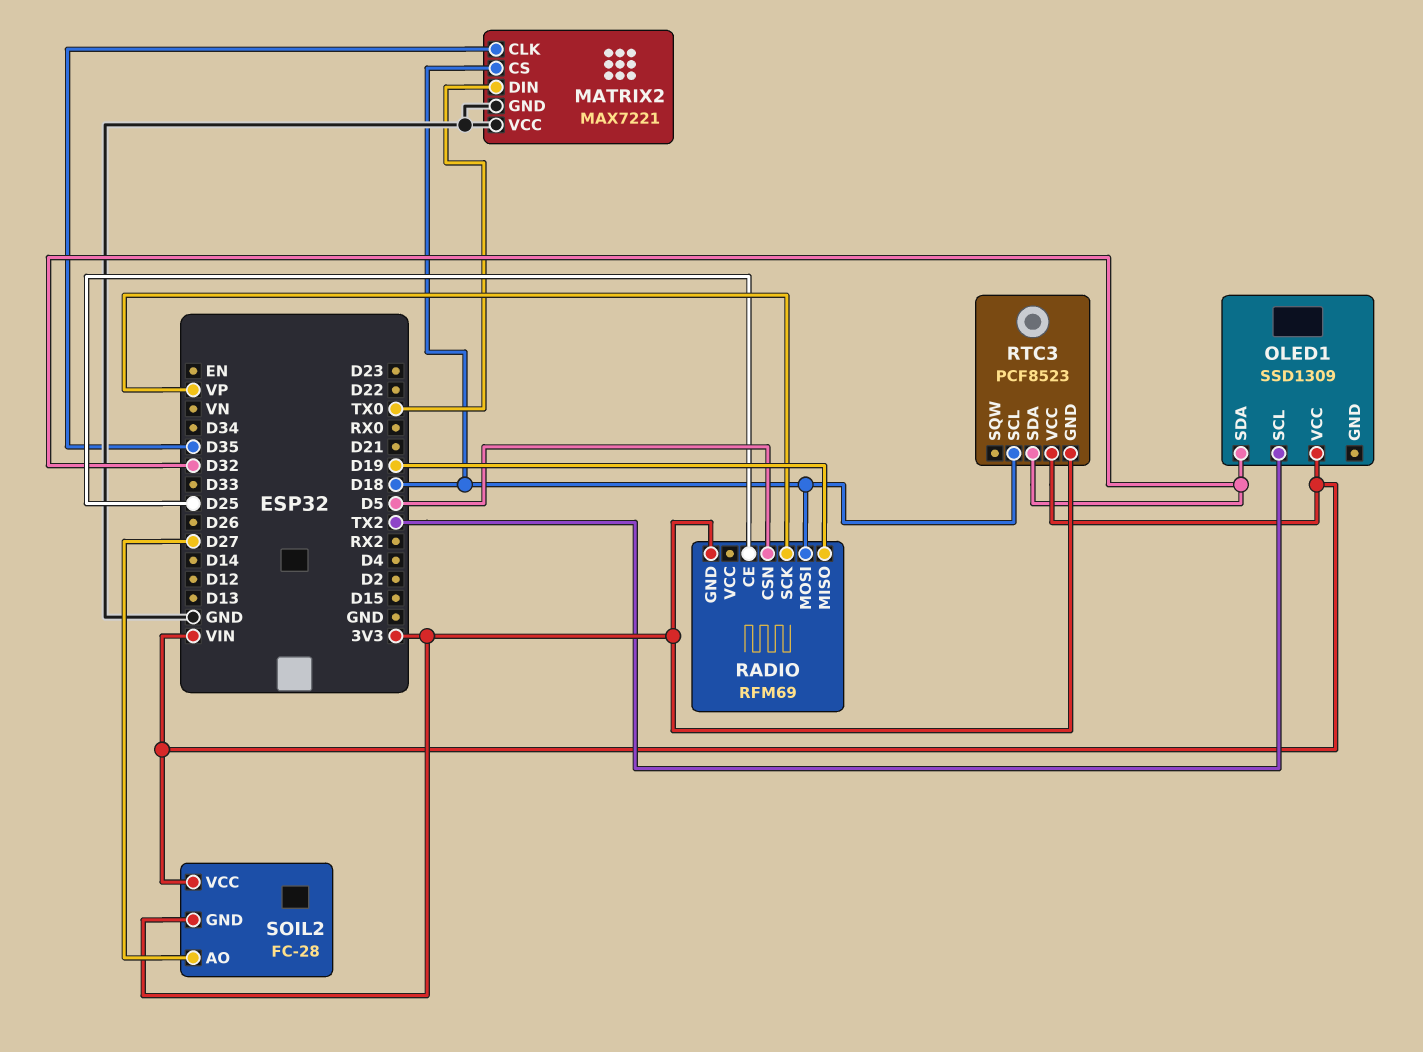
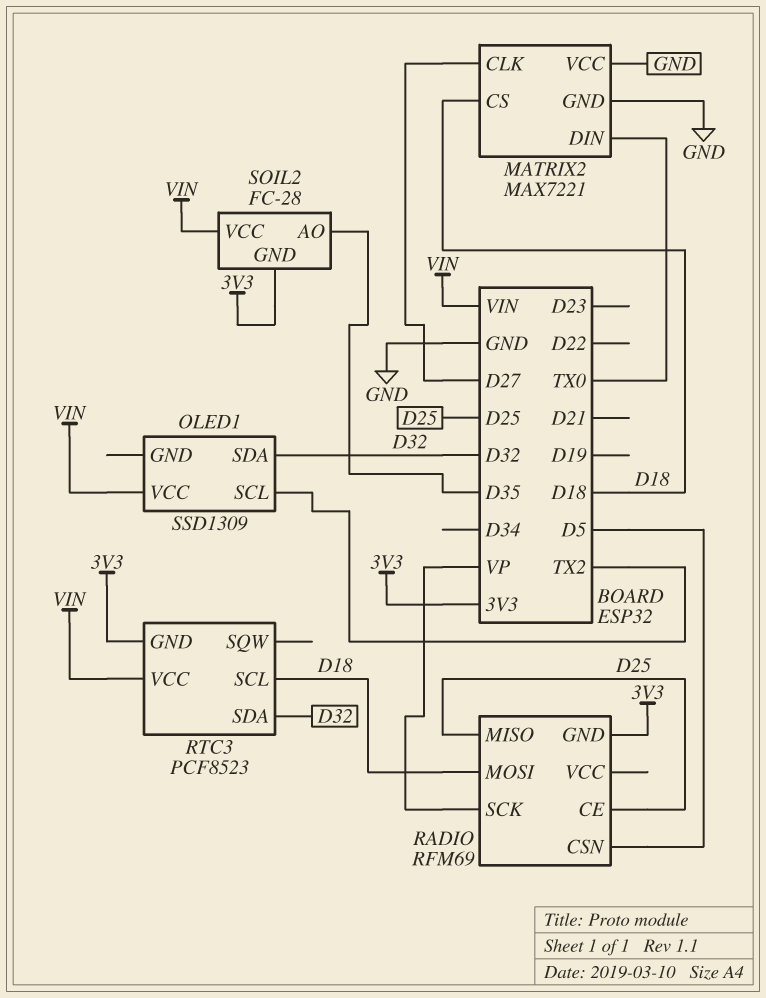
MATRIX2 pin CLK: D35 -> D27
RADIO pin MISO: D19 -> D25
SOIL2 pin AO: D27 -> D35

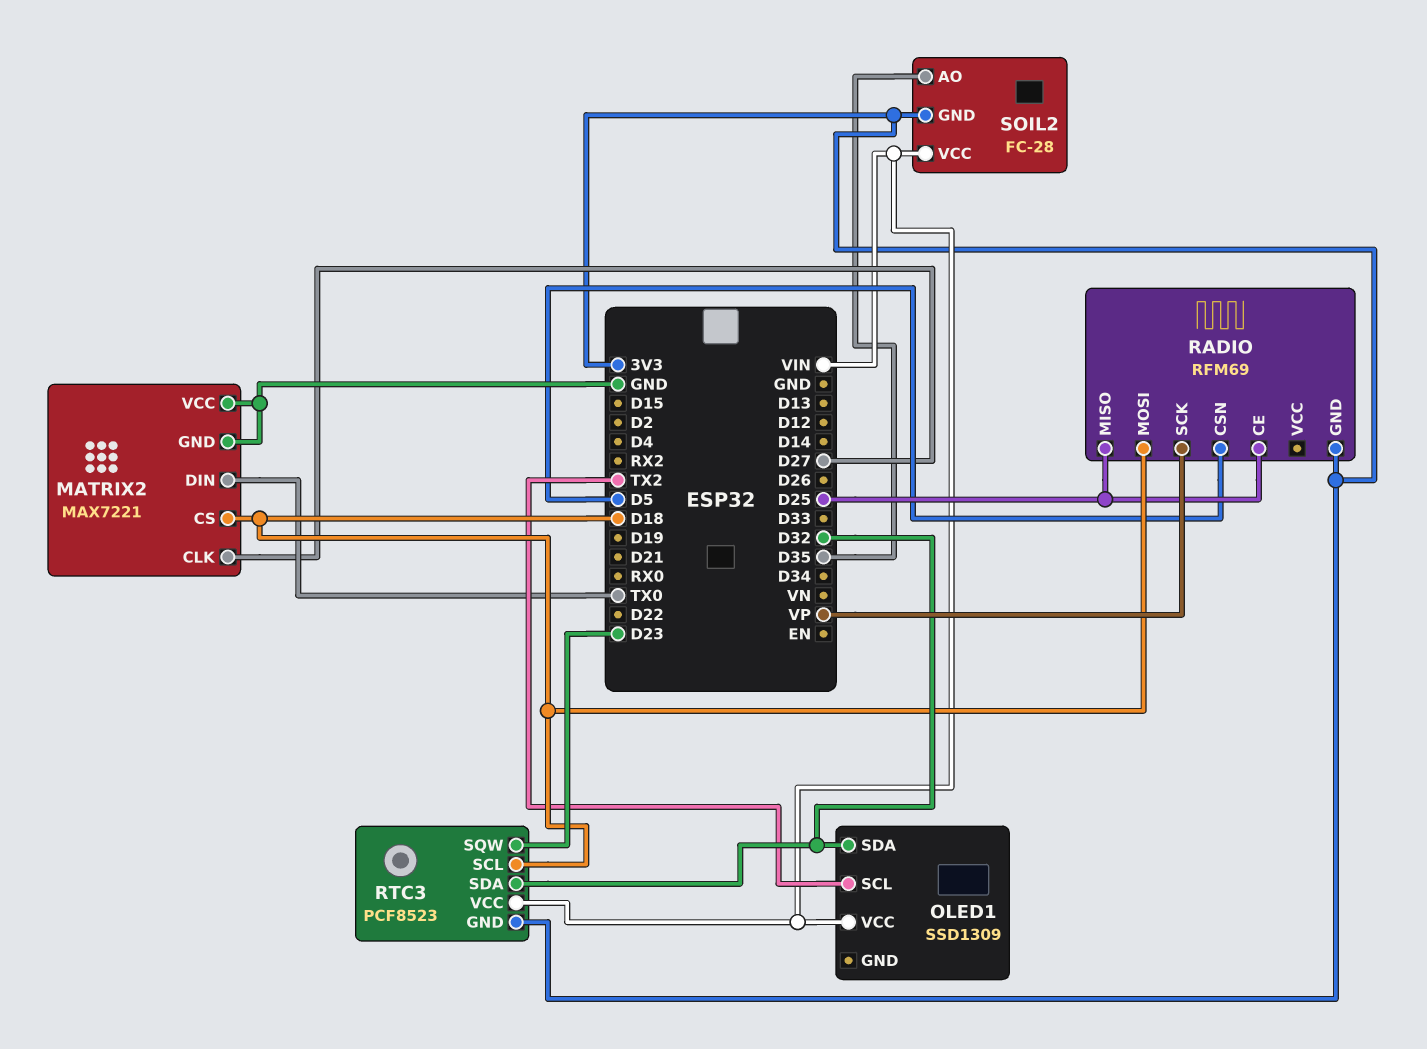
RTC3 pin SQW: none -> D23

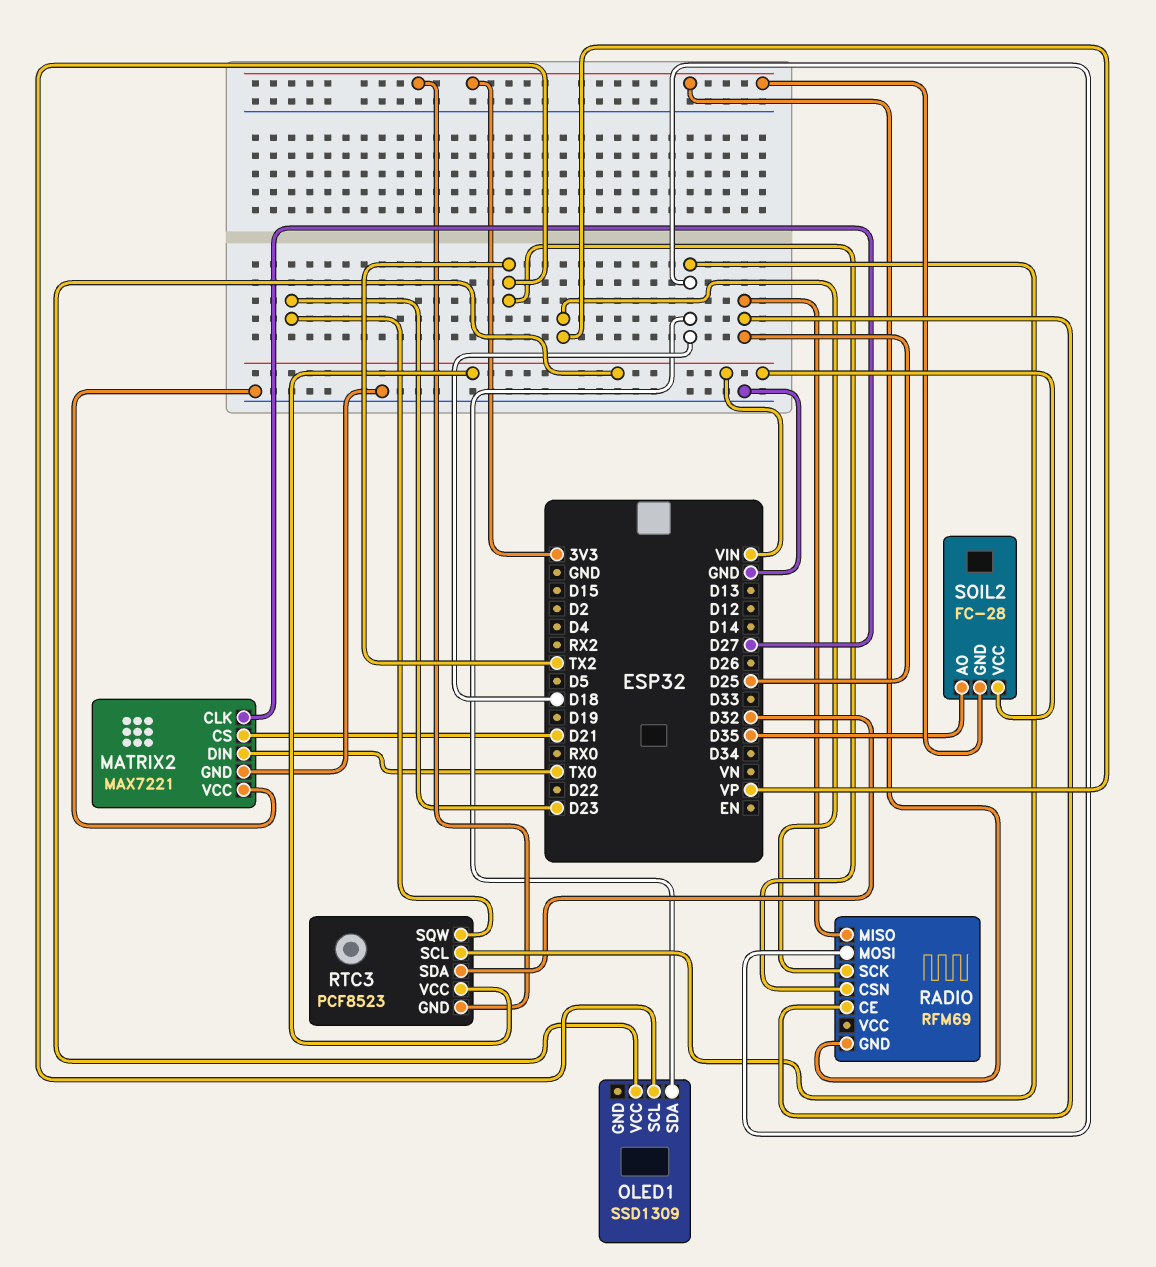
MATRIX2 pin CS: D18 -> D21
OLED1 pin SDA: D32 -> D18
RADIO pin CSN: D5 -> TX2

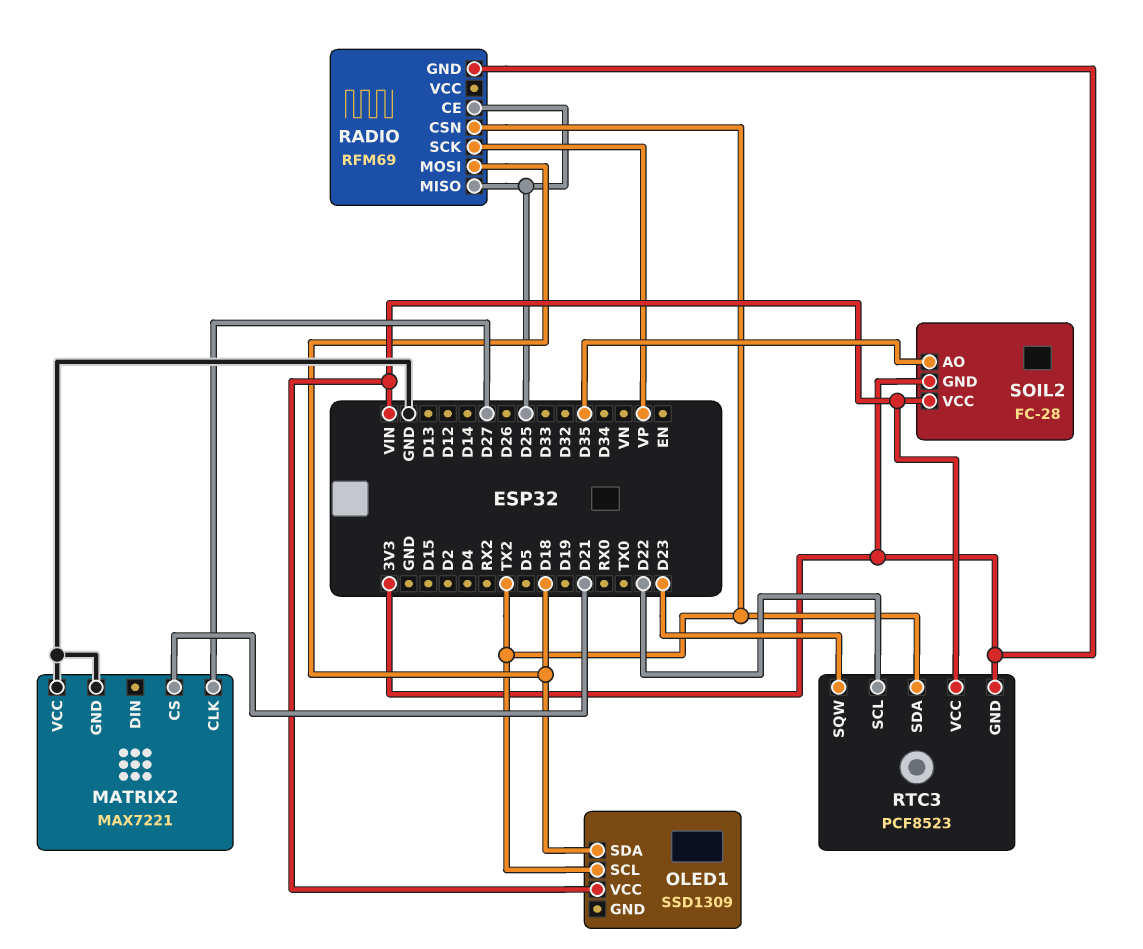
MATRIX2 pin DIN: TX0 -> none
RTC3 pin SCL: D18 -> D22
RTC3 pin SDA: D32 -> TX2

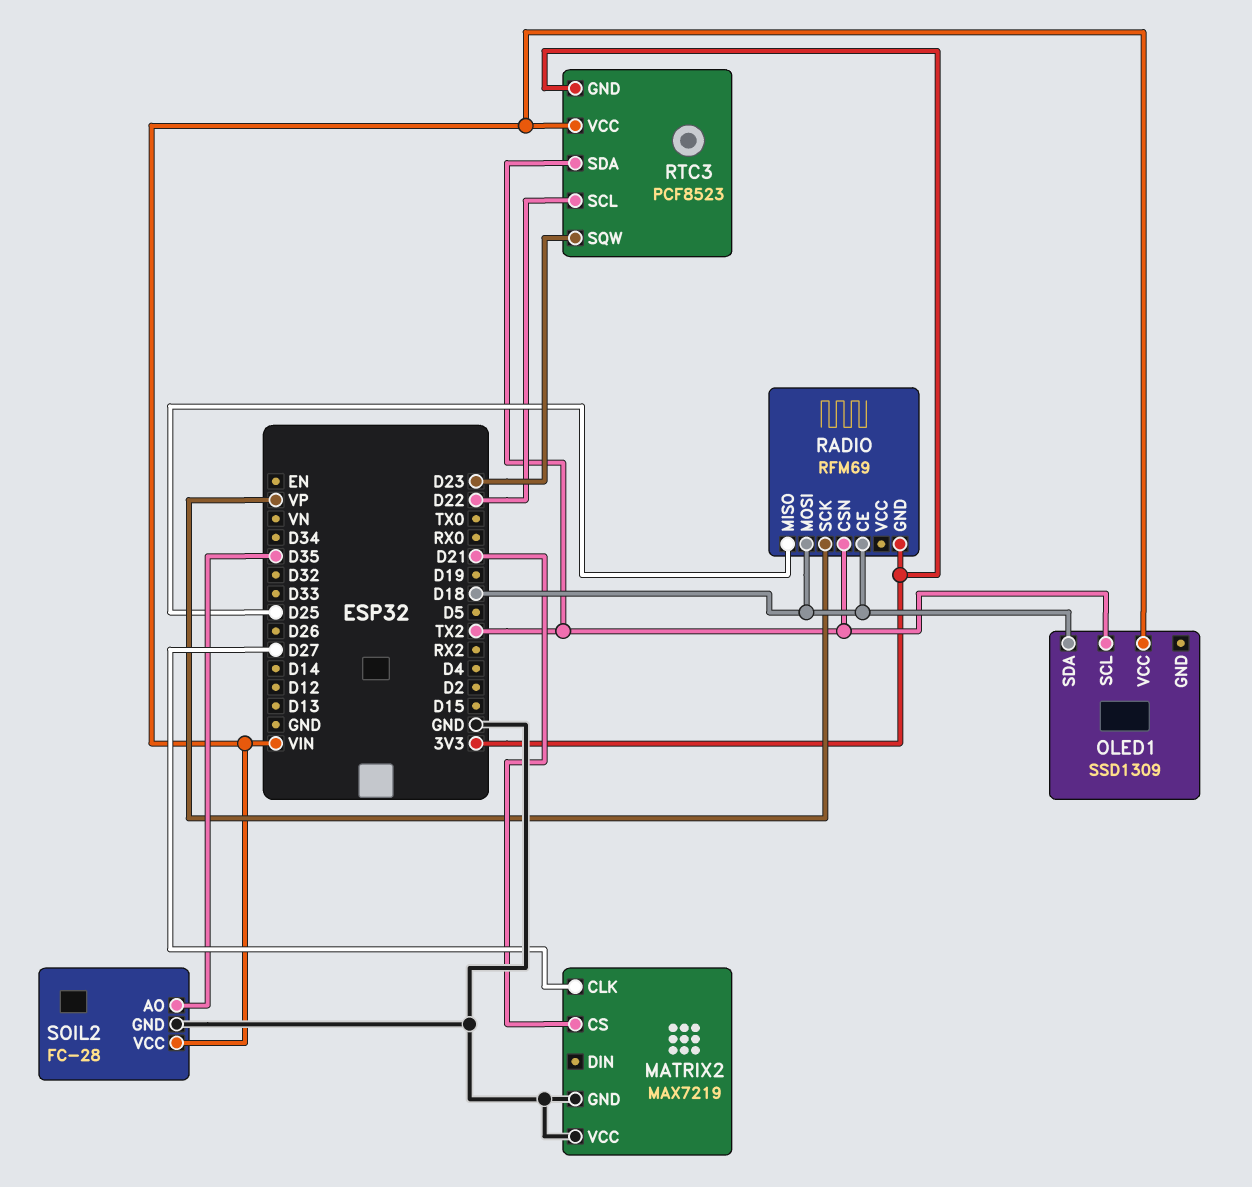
MATRIX2: MAX7221 -> MAX7219
RADIO pin CE: D25 -> D18
SOIL2 pin GND: 3V3 -> GND

